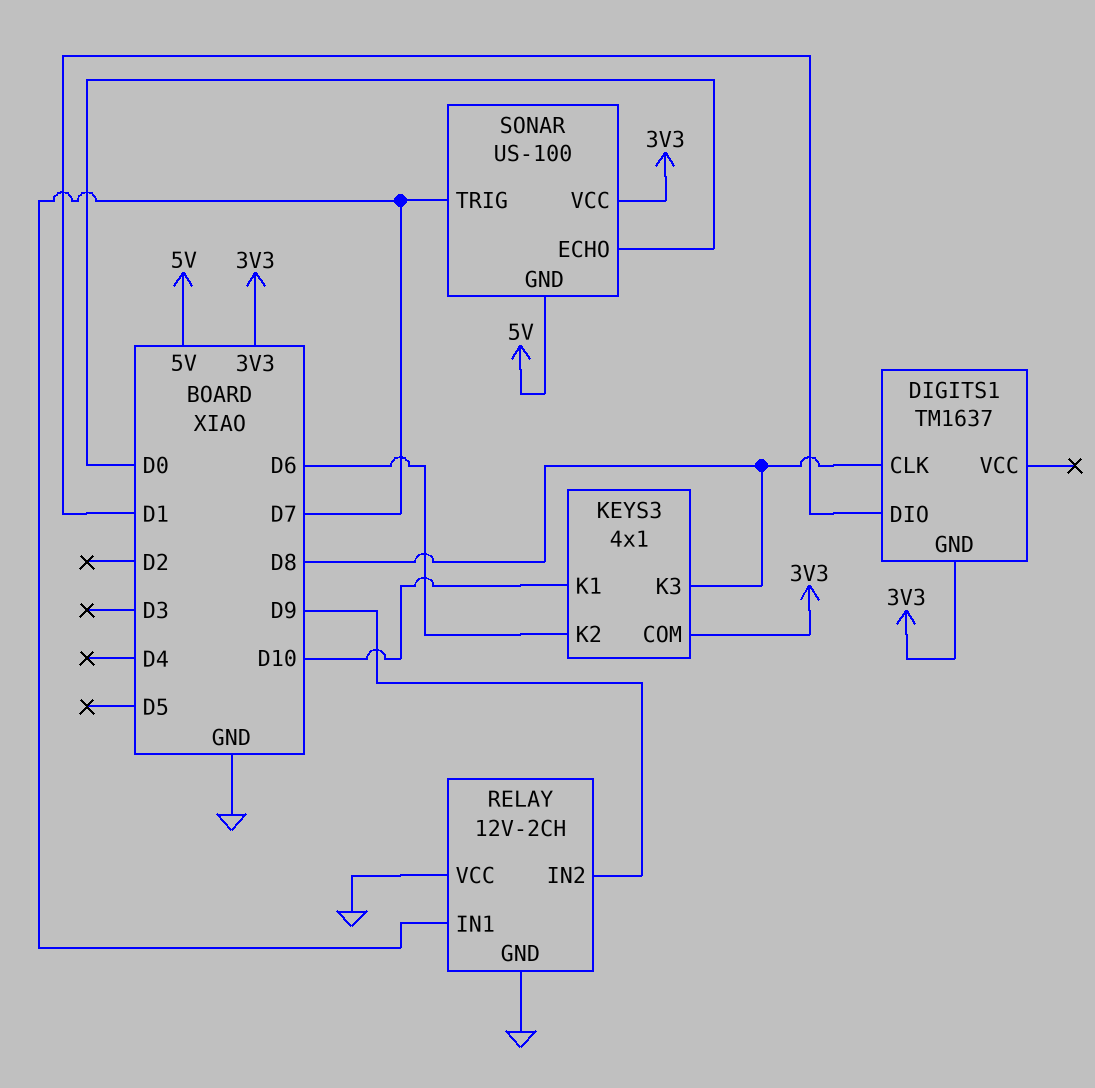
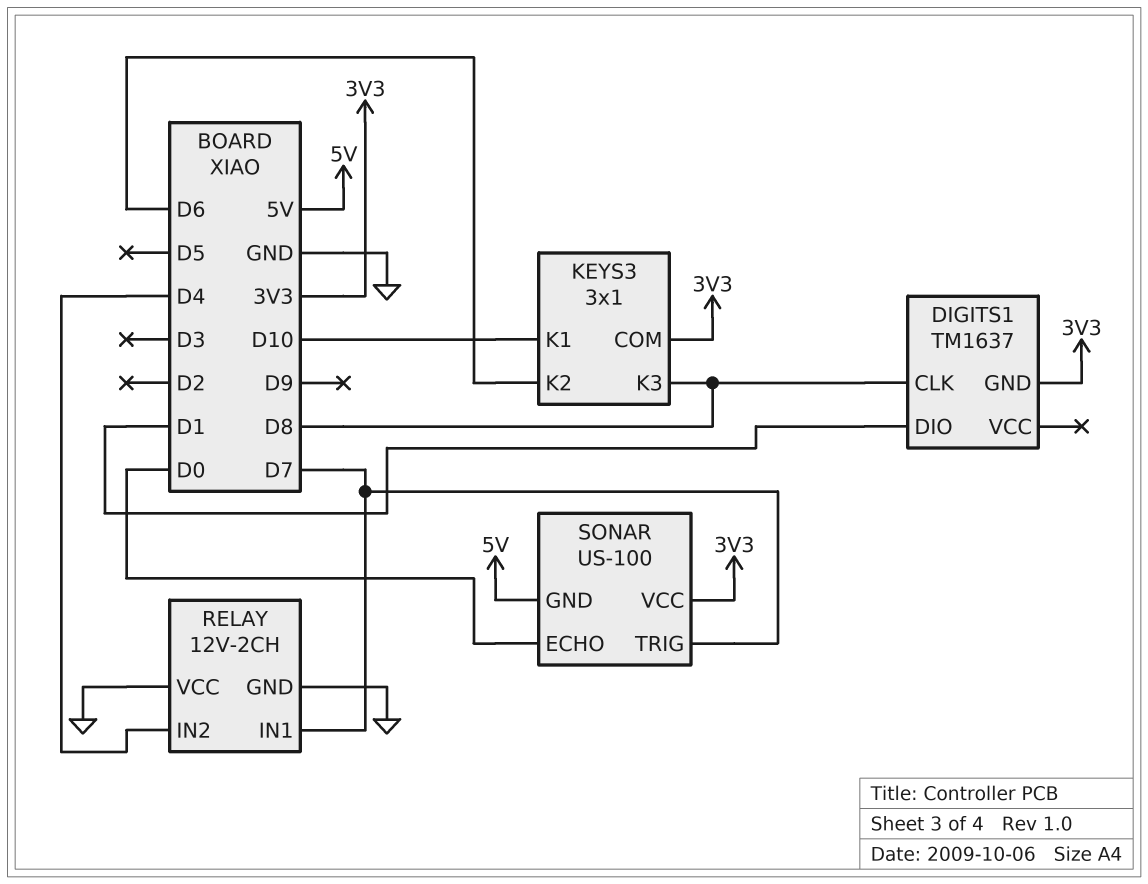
KEYS3: 4x1 -> 3x1
RELAY pin IN2: D9 -> D4

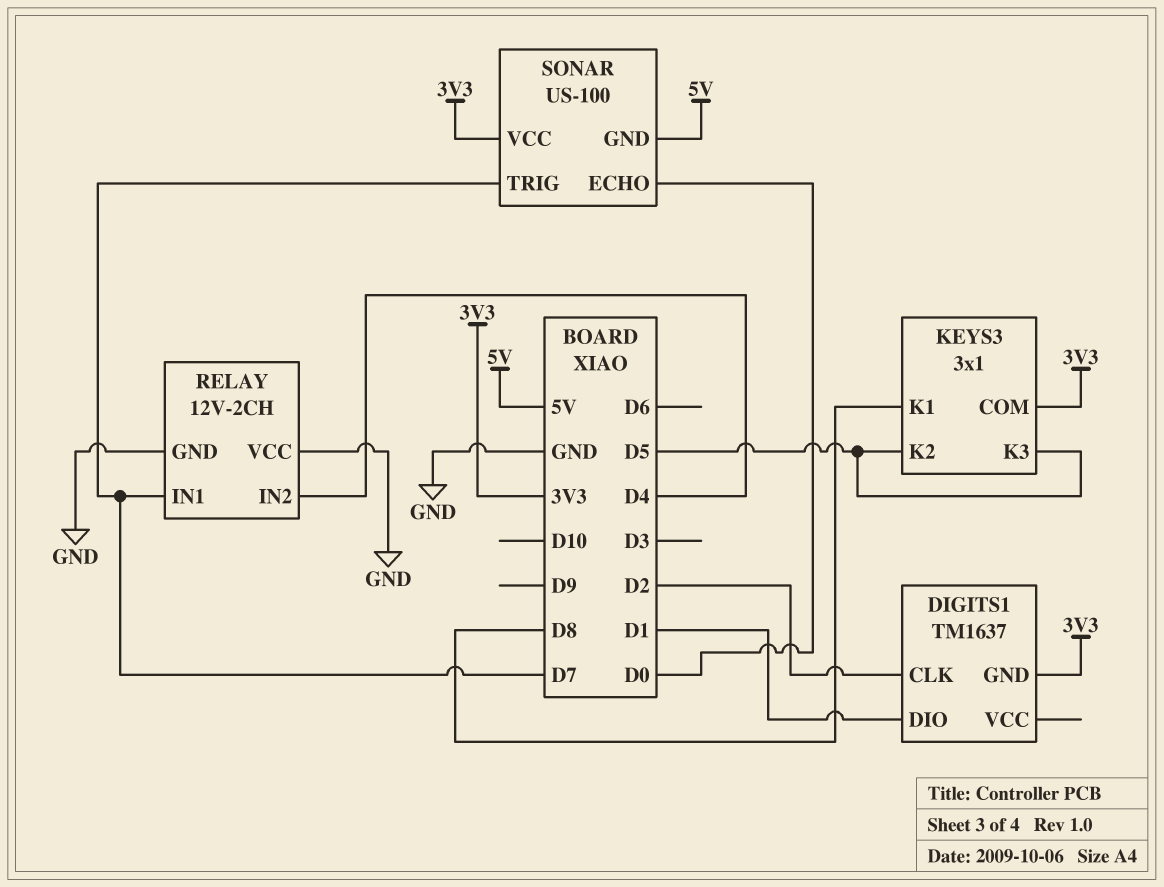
DIGITS1 pin CLK: D8 -> D2
KEYS3 pin K1: D10 -> D8
KEYS3 pin K2: D6 -> D5
KEYS3 pin K3: D8 -> D5

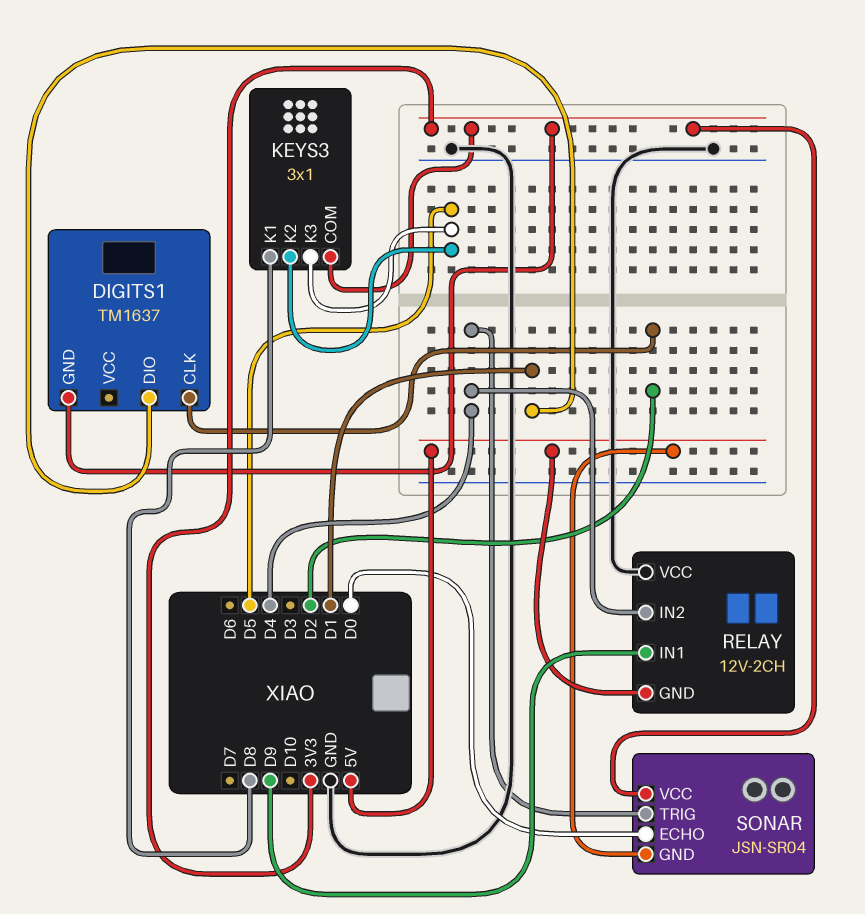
RELAY pin GND: GND -> 5V
RELAY pin IN1: D7 -> D9
SONAR: US-100 -> JSN-SR04
SONAR pin TRIG: D7 -> D4

